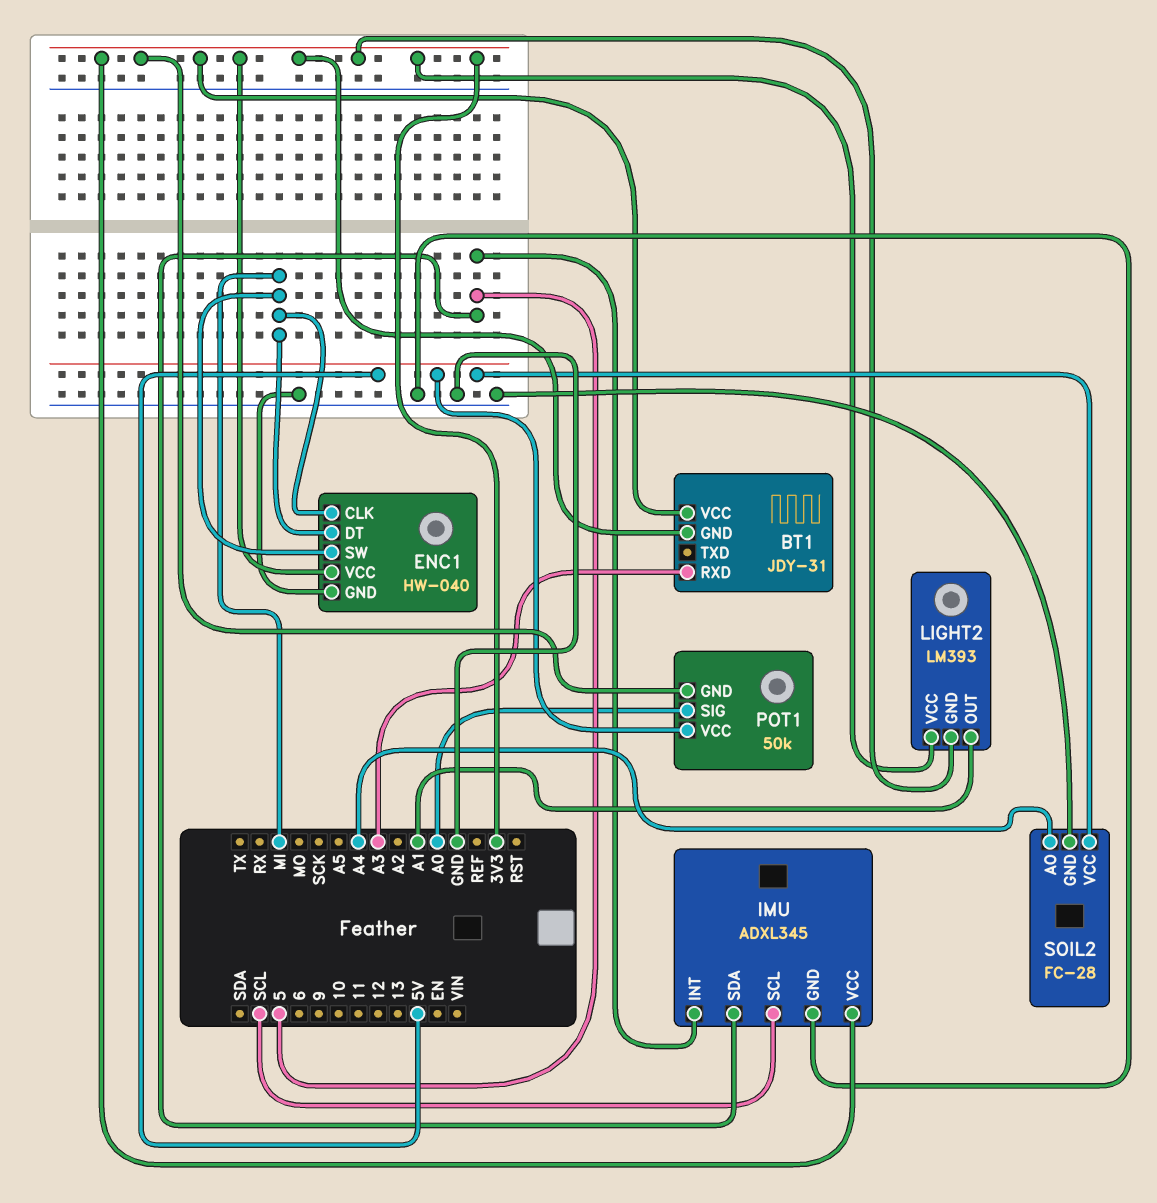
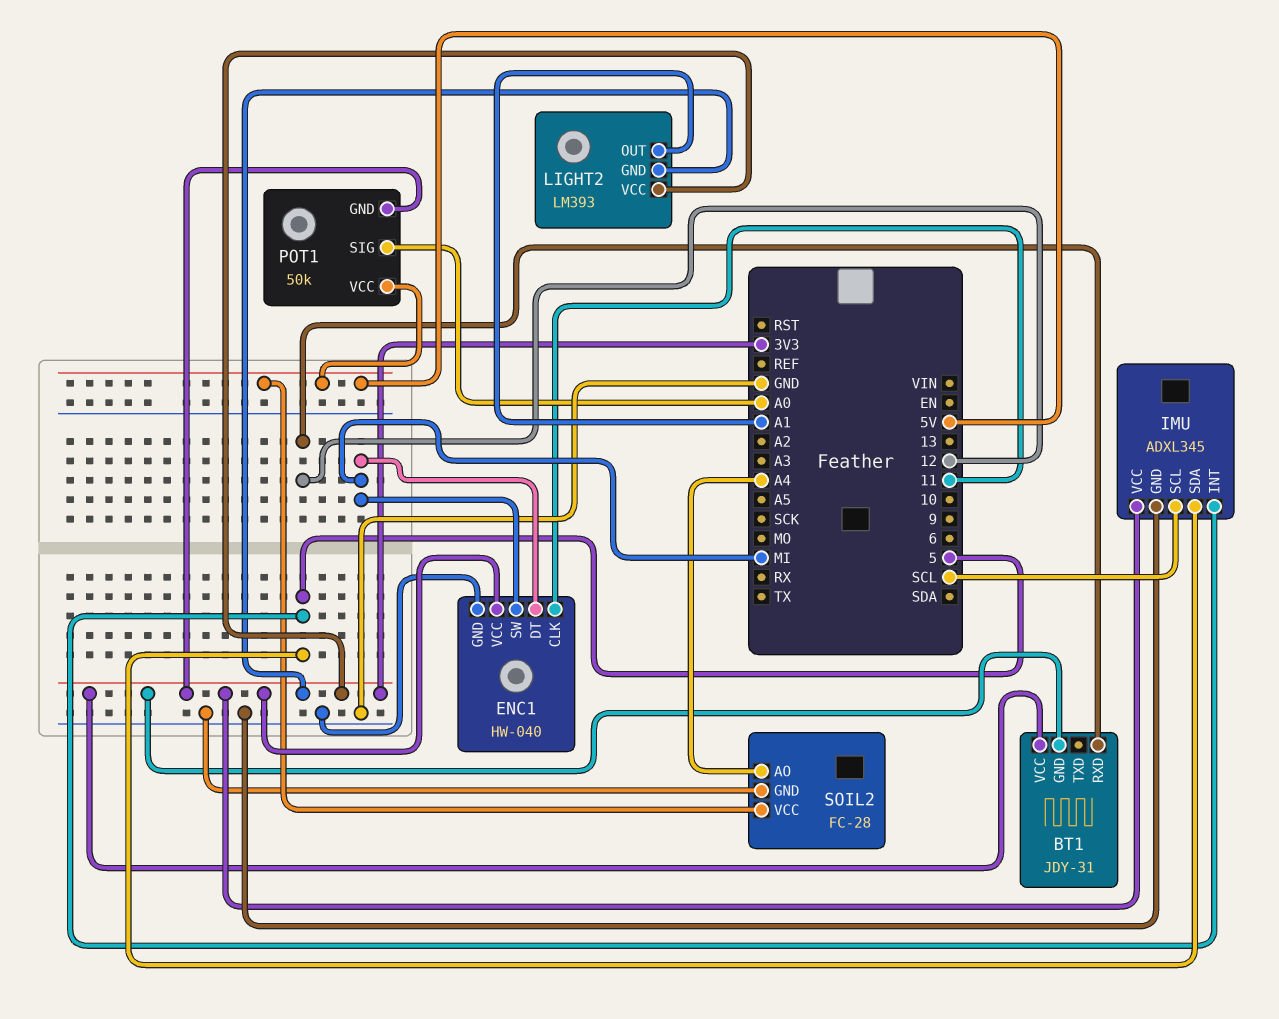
BT1 pin RXD: A3 -> 12
ENC1 pin CLK: MI -> 11

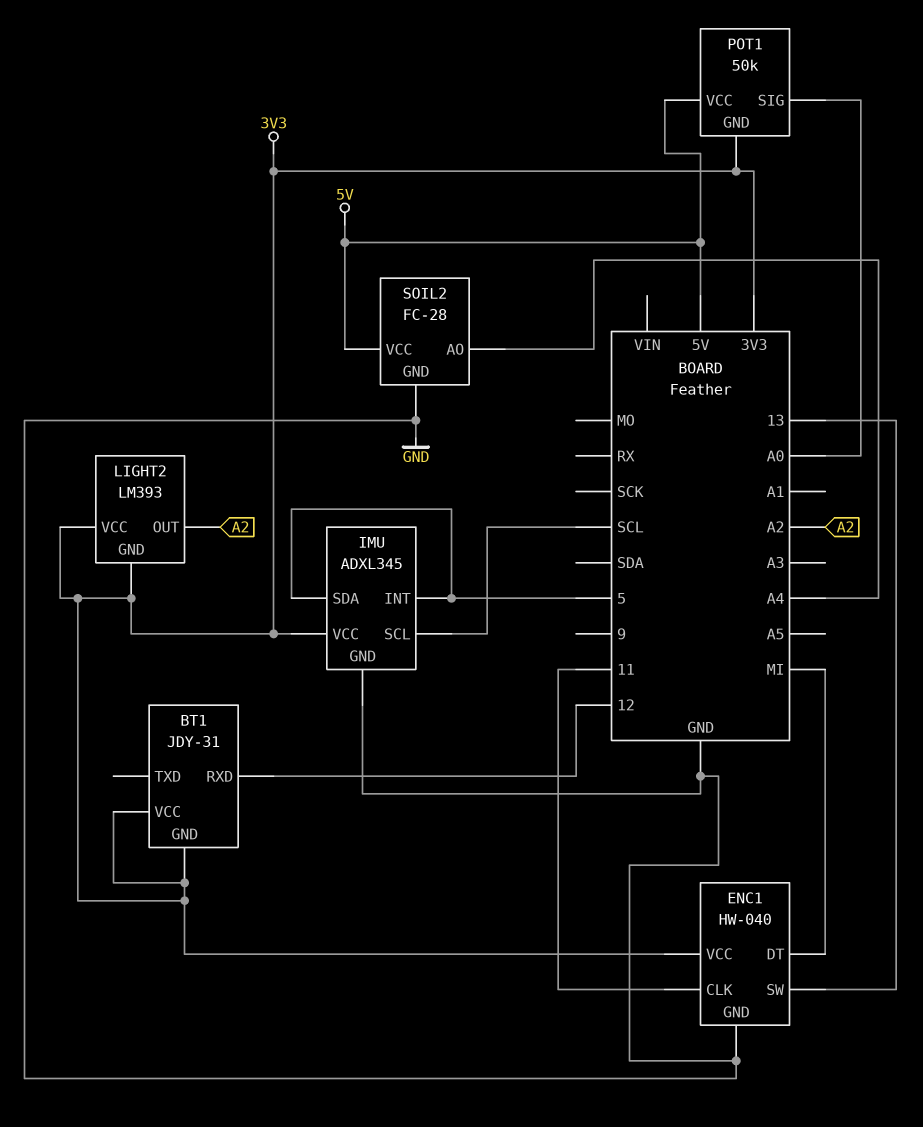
ENC1 pin SW: MI -> 13
LIGHT2 pin OUT: A1 -> A2

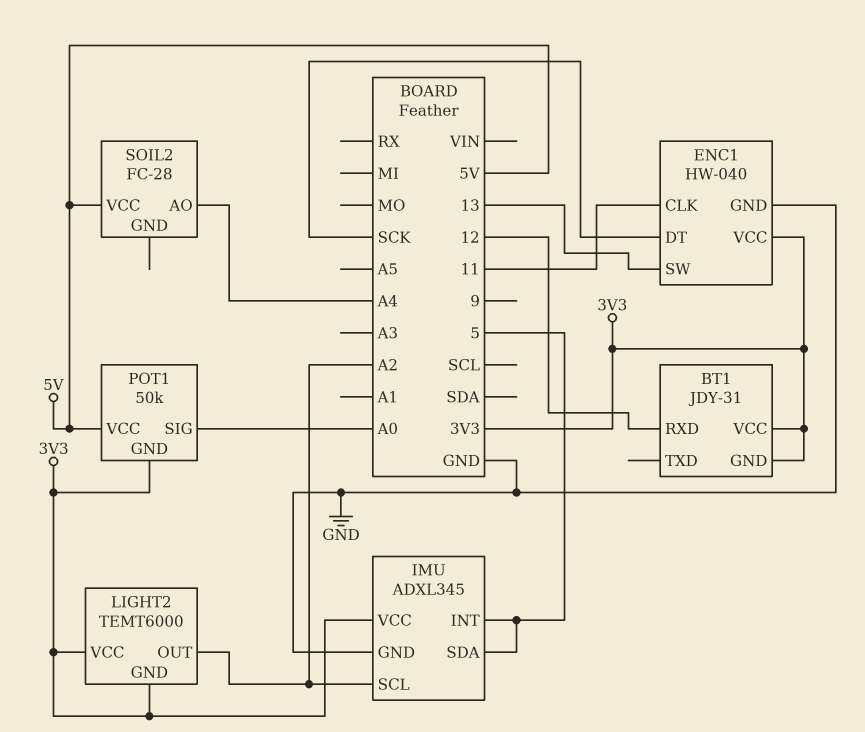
ENC1 pin DT: MI -> SCK
IMU pin SCL: SCL -> A2
LIGHT2: LM393 -> TEMT6000
SOIL2 pin GND: GND -> none

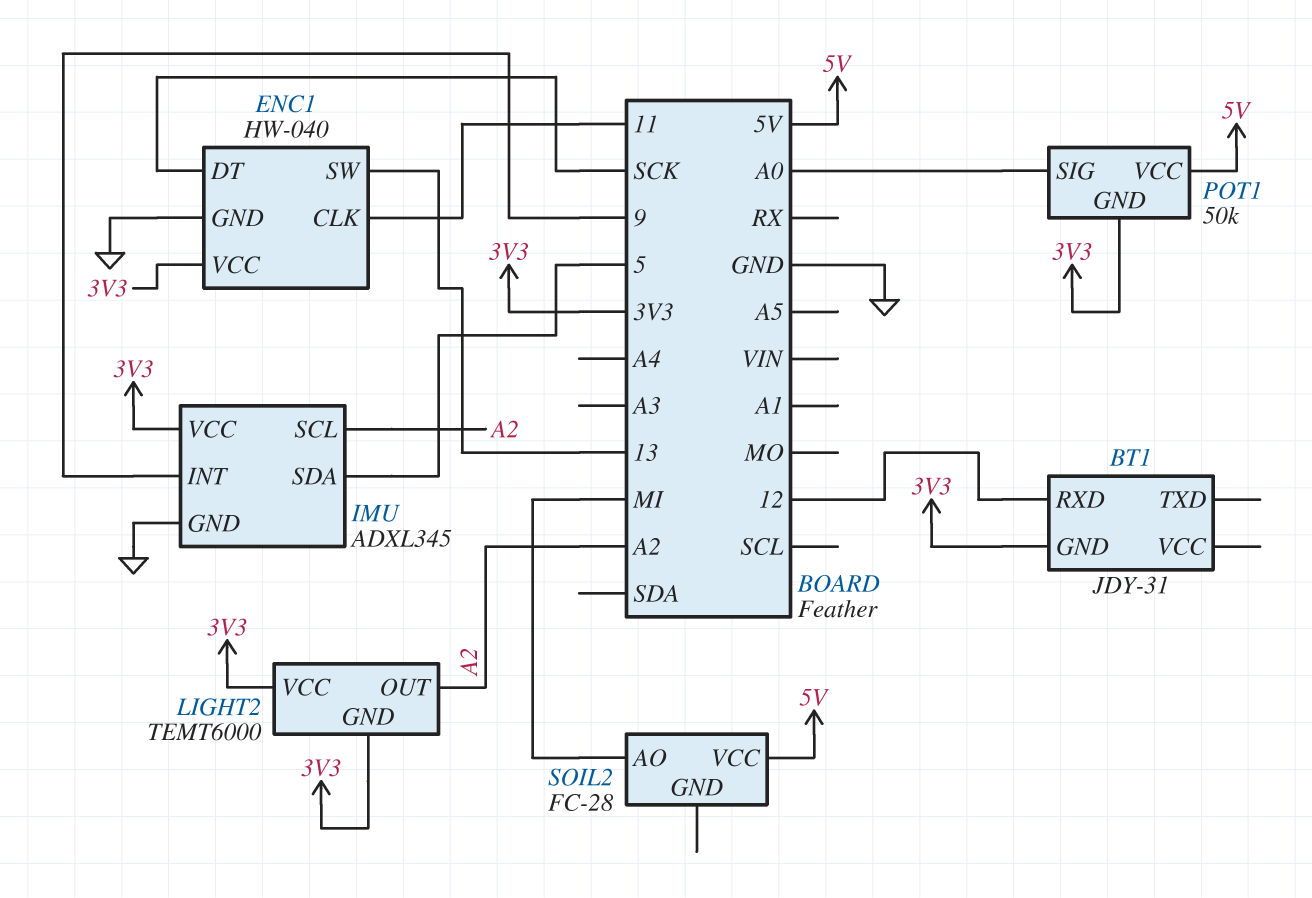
BT1 pin VCC: 3V3 -> none
IMU pin INT: 5 -> 9
SOIL2 pin AO: A4 -> MI

